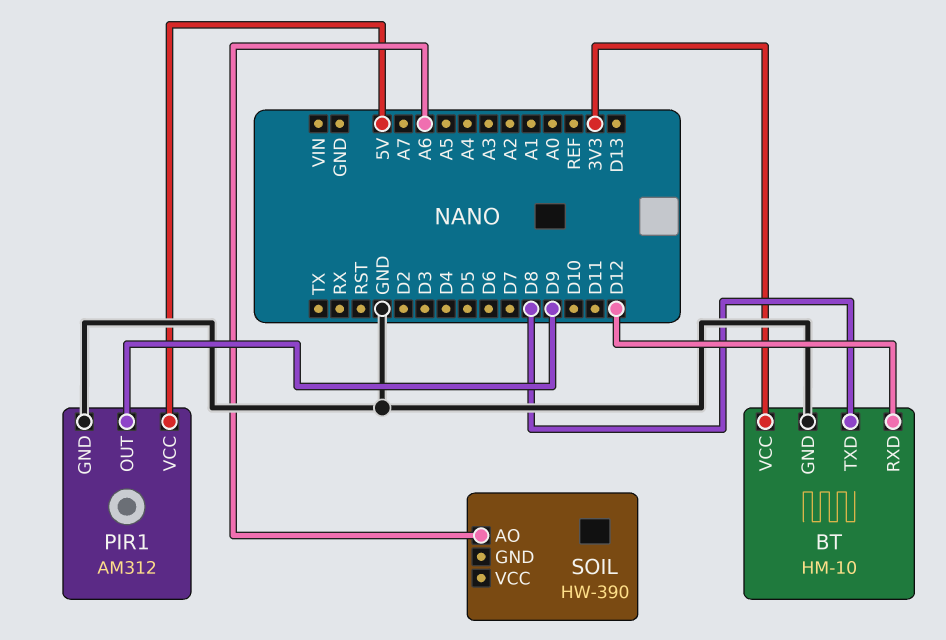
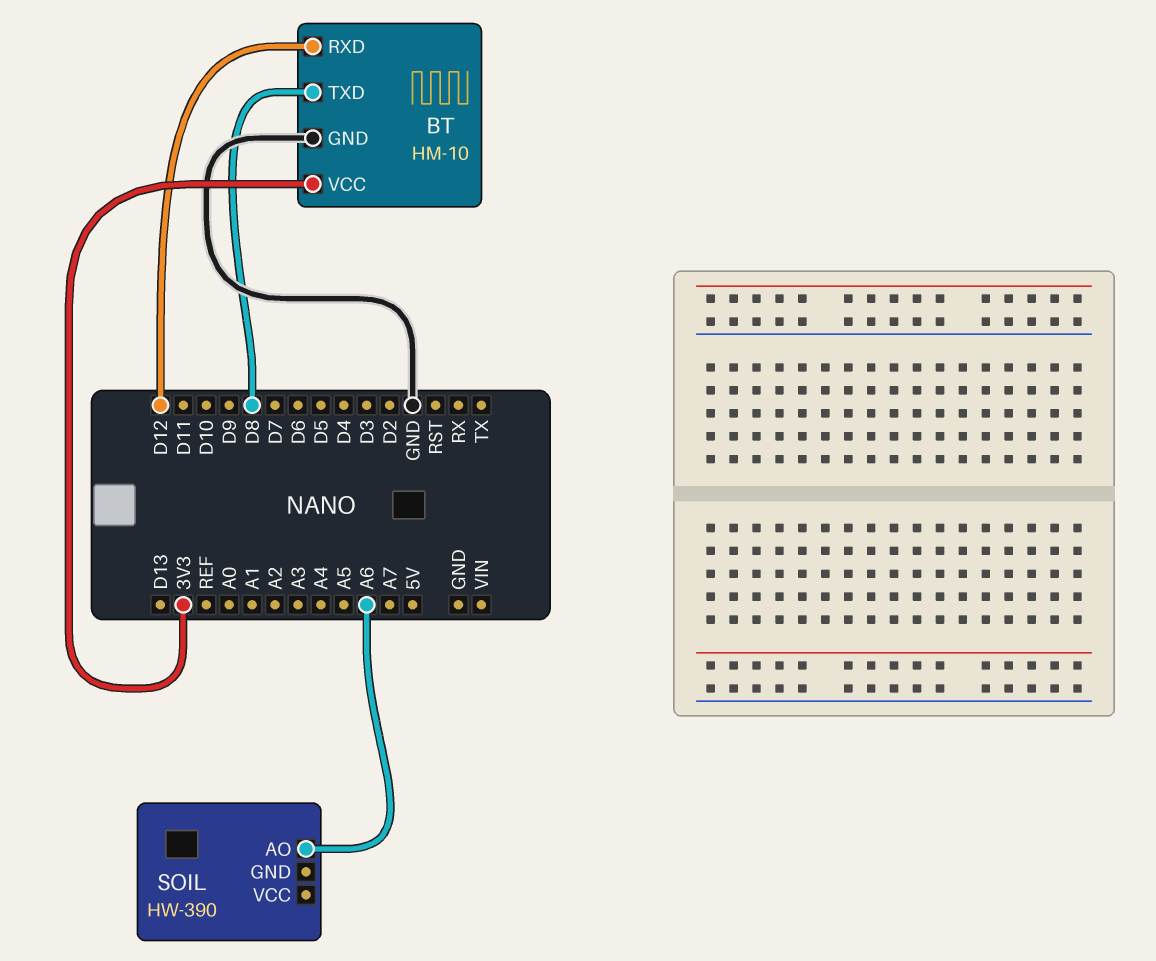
PIR1: AM312 -> none
PIR1 pin GND: GND -> none
PIR1 pin OUT: D9 -> none
PIR1 pin VCC: 5V -> none

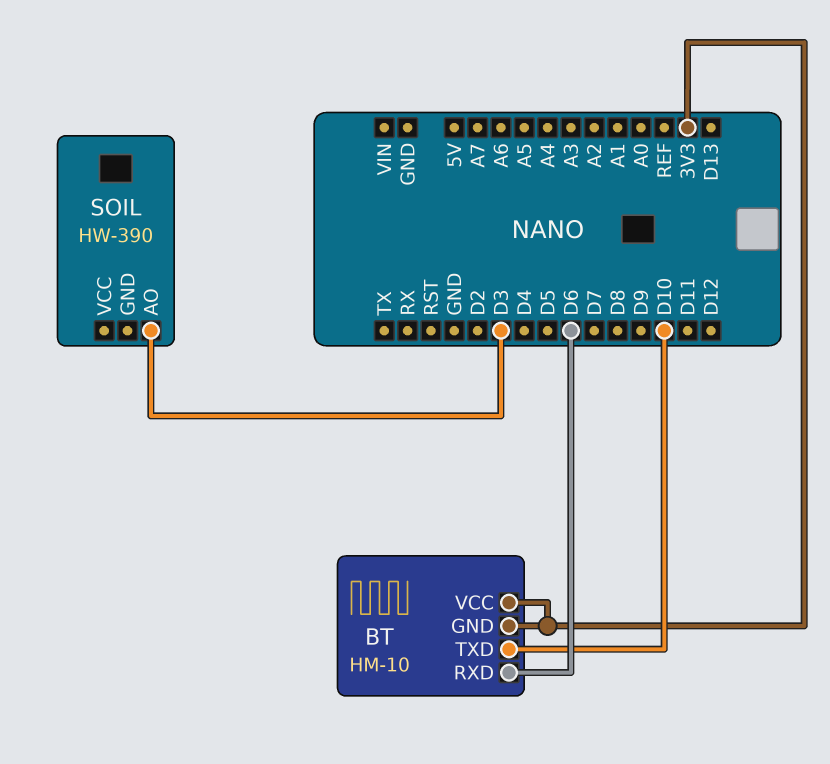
BT pin GND: GND -> 3V3
BT pin RXD: D12 -> D6
BT pin TXD: D8 -> D10
SOIL pin AO: A6 -> D3

